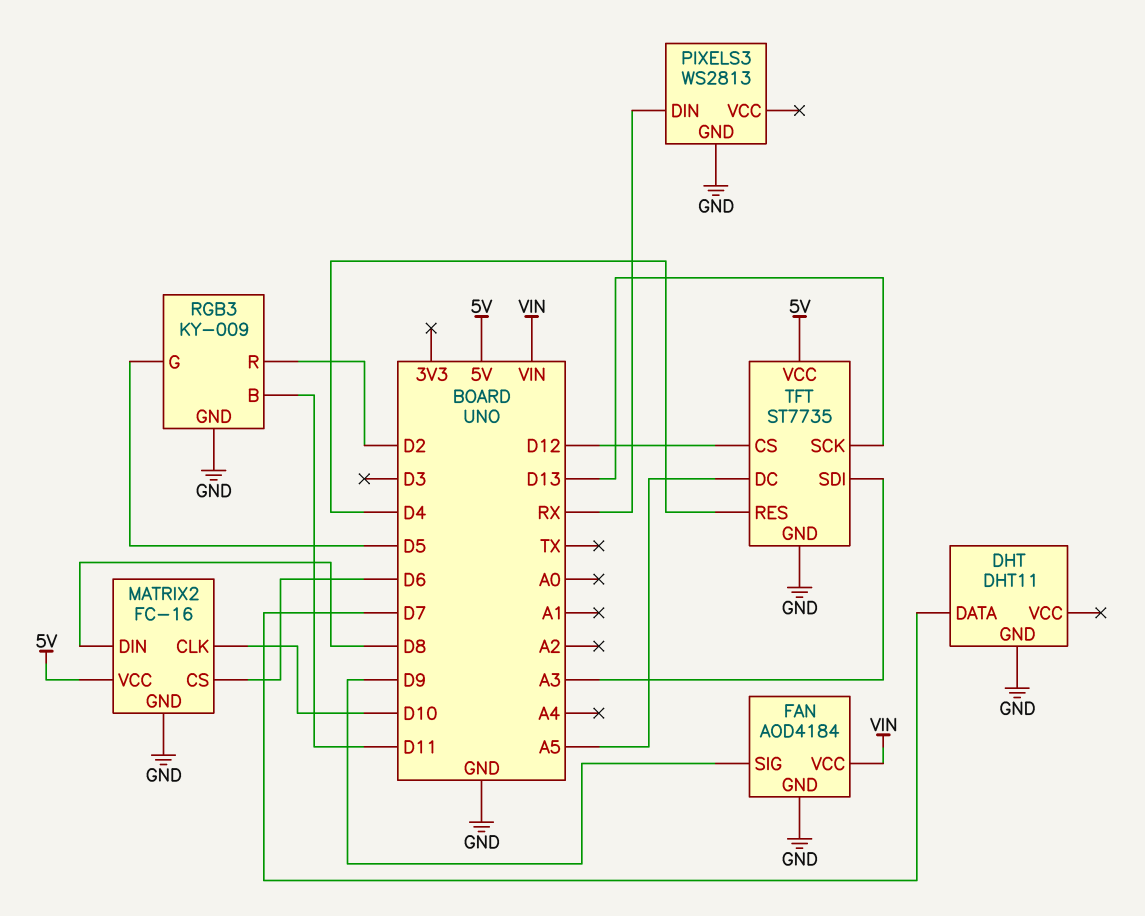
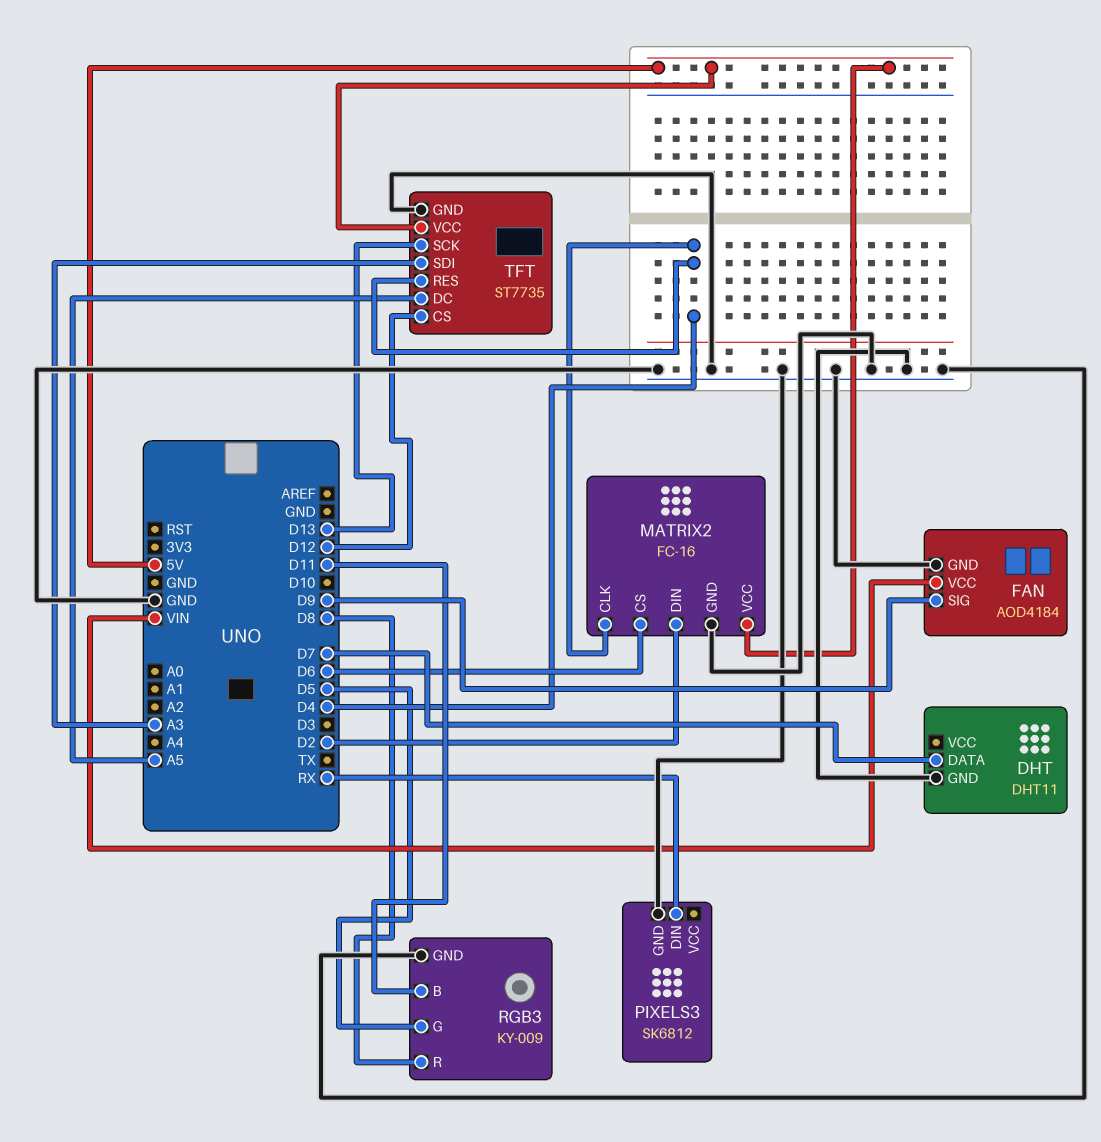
MATRIX2 pin CLK: D10 -> D4
MATRIX2 pin DIN: D8 -> D2
PIXELS3: WS2813 -> SK6812
RGB3 pin R: D2 -> D8

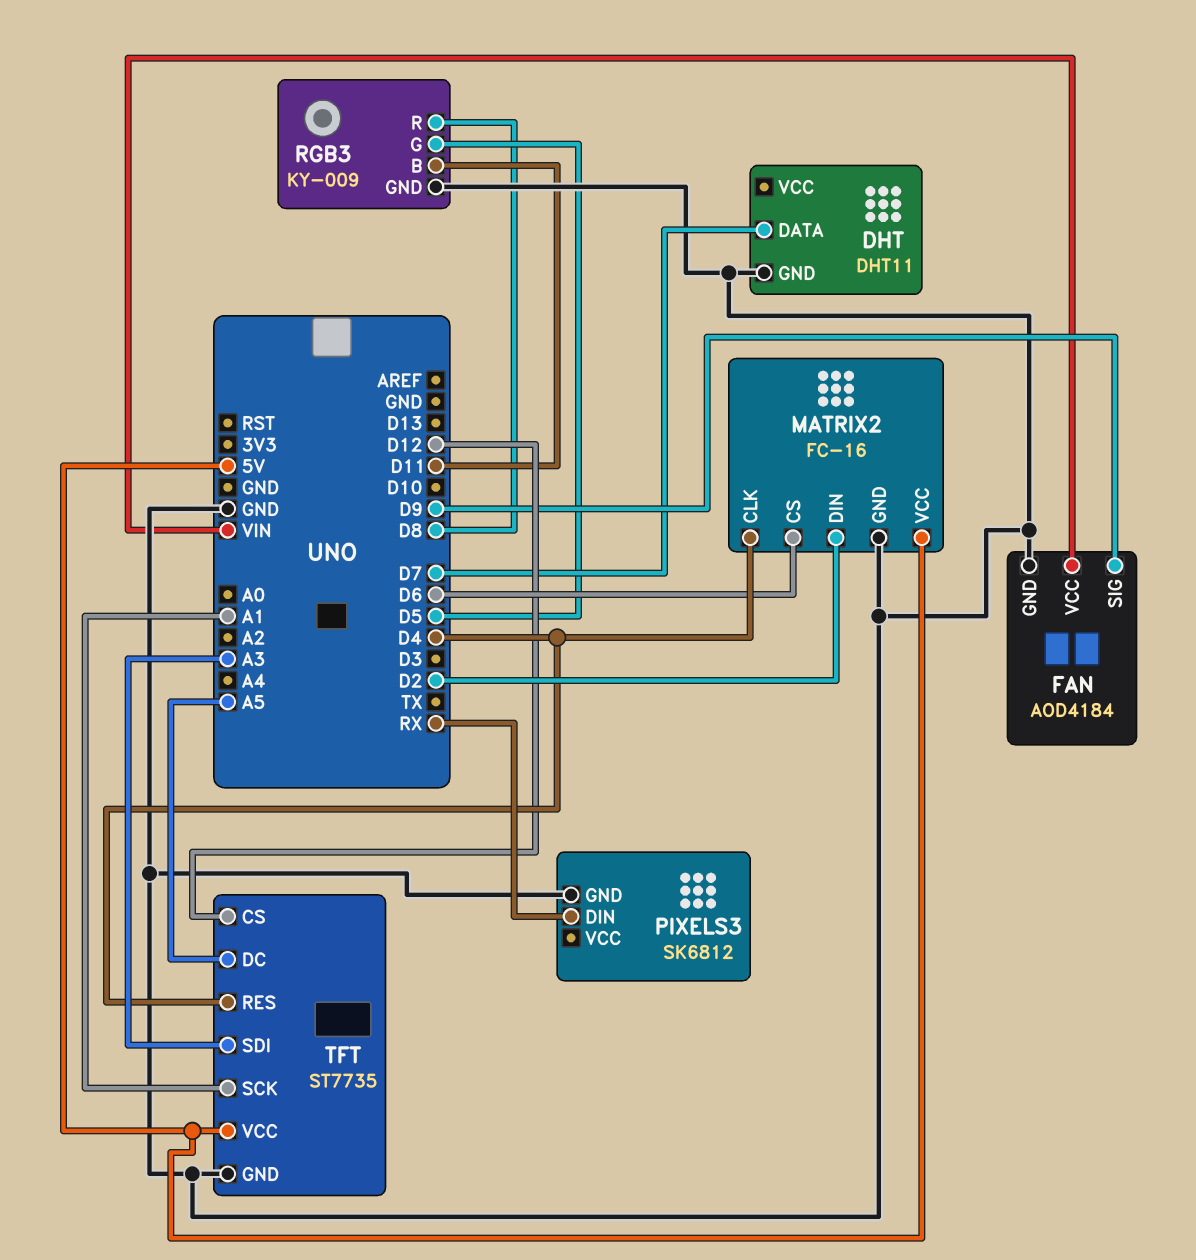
TFT pin SCK: D13 -> A1

